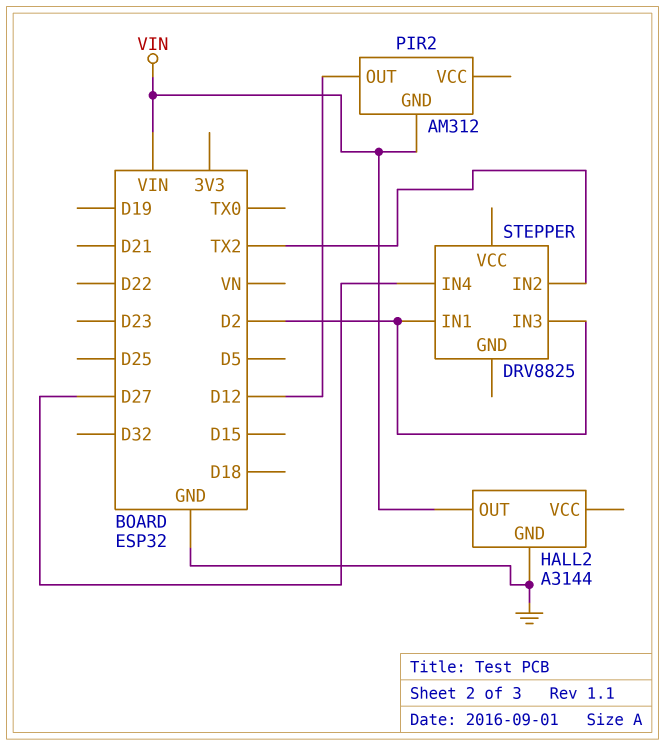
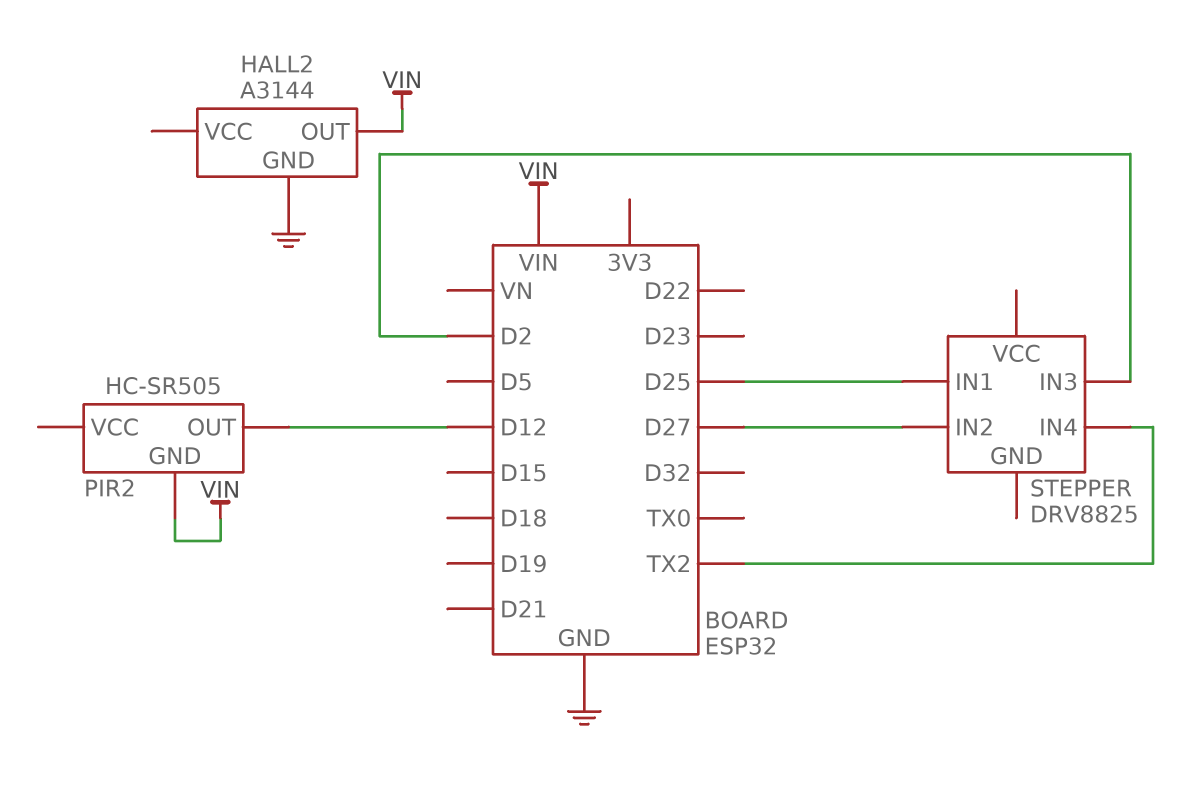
PIR2: AM312 -> HC-SR505
STEPPER pin IN1: D2 -> D25
STEPPER pin IN2: TX2 -> D27
STEPPER pin IN4: D27 -> TX2

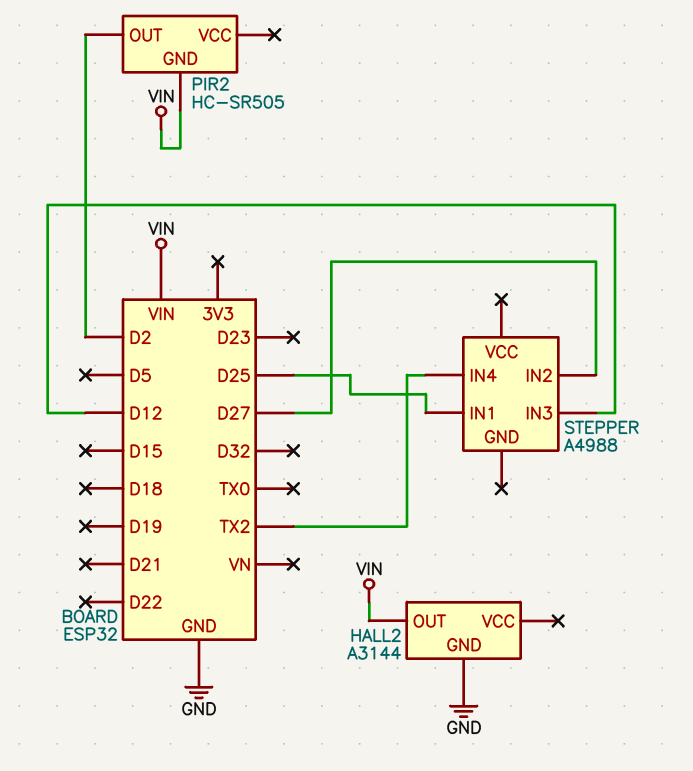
PIR2 pin OUT: D12 -> D2
STEPPER: DRV8825 -> A4988
STEPPER pin IN3: D2 -> D12

